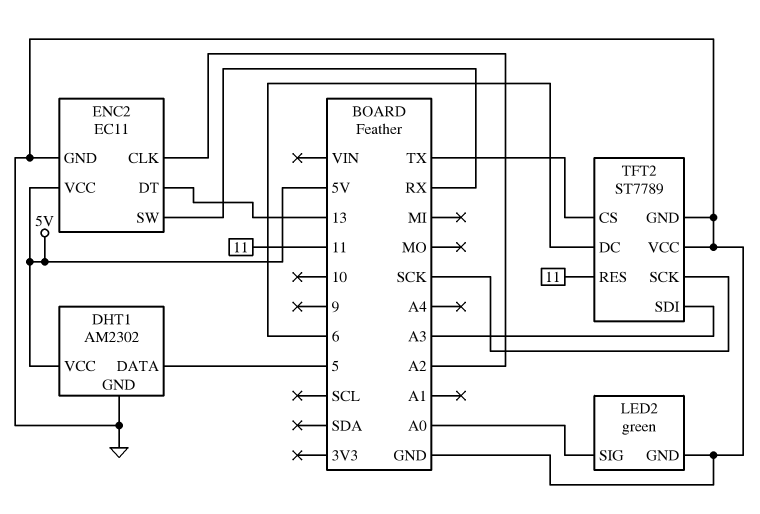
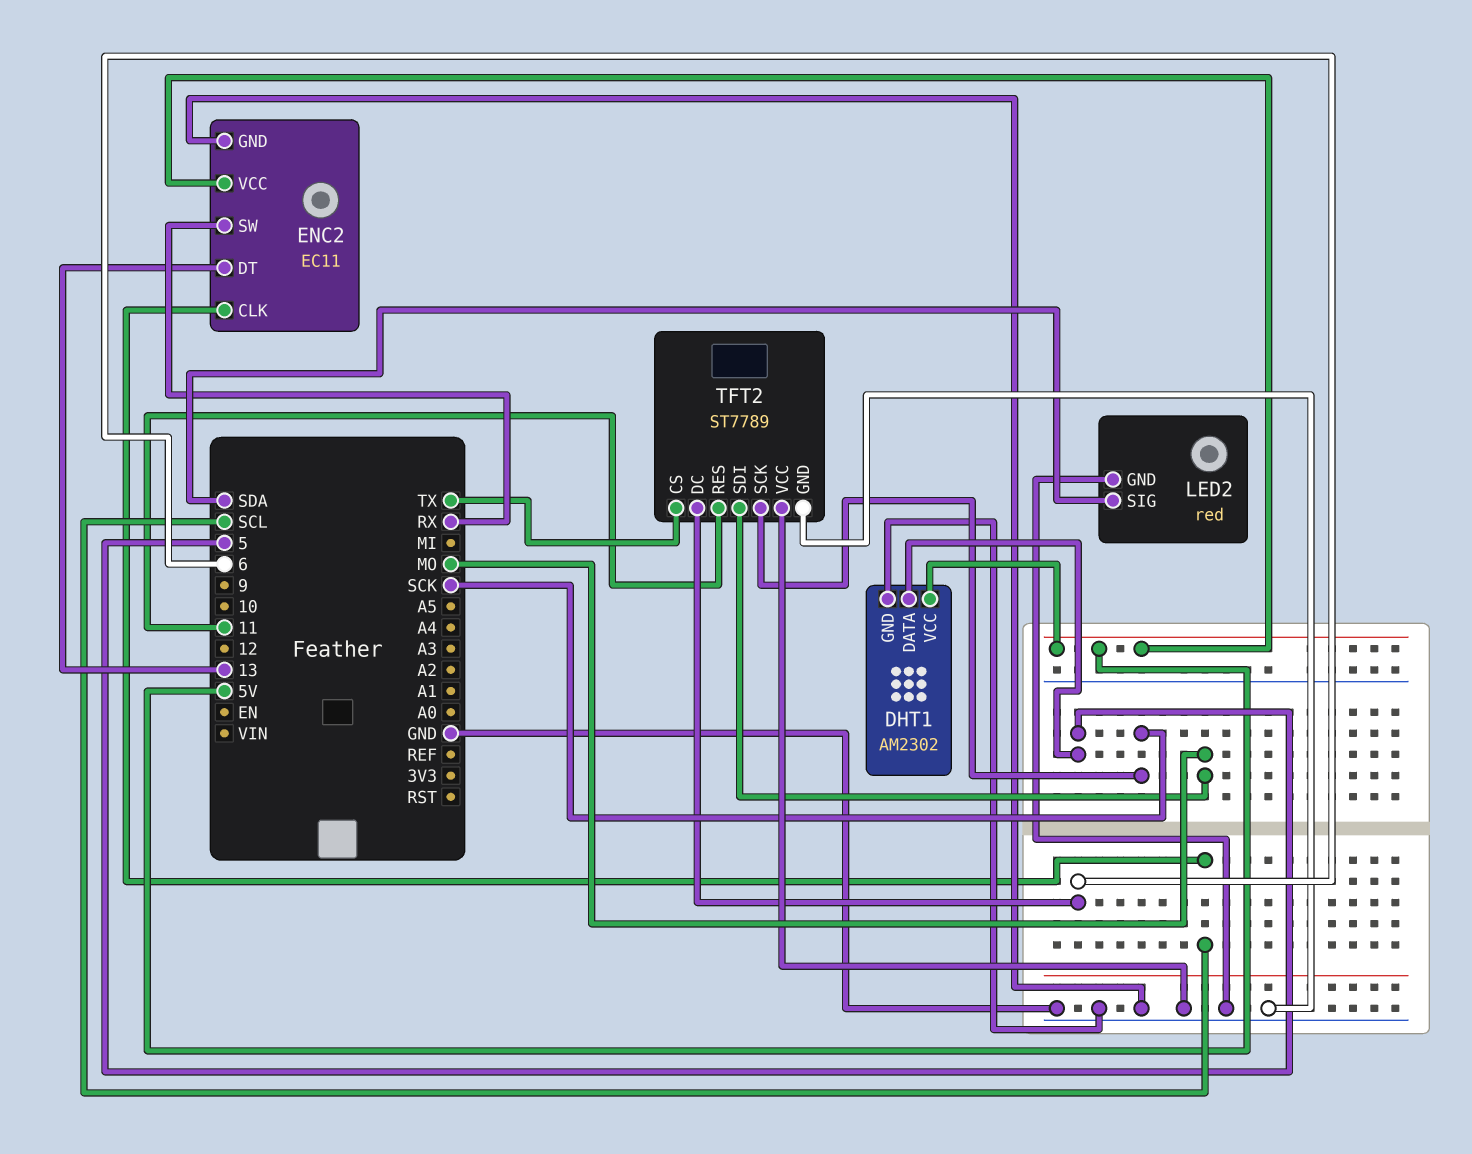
ENC2 pin CLK: A2 -> SCL
LED2: green -> red
LED2 pin SIG: A0 -> SDA
TFT2 pin SDI: A3 -> MO

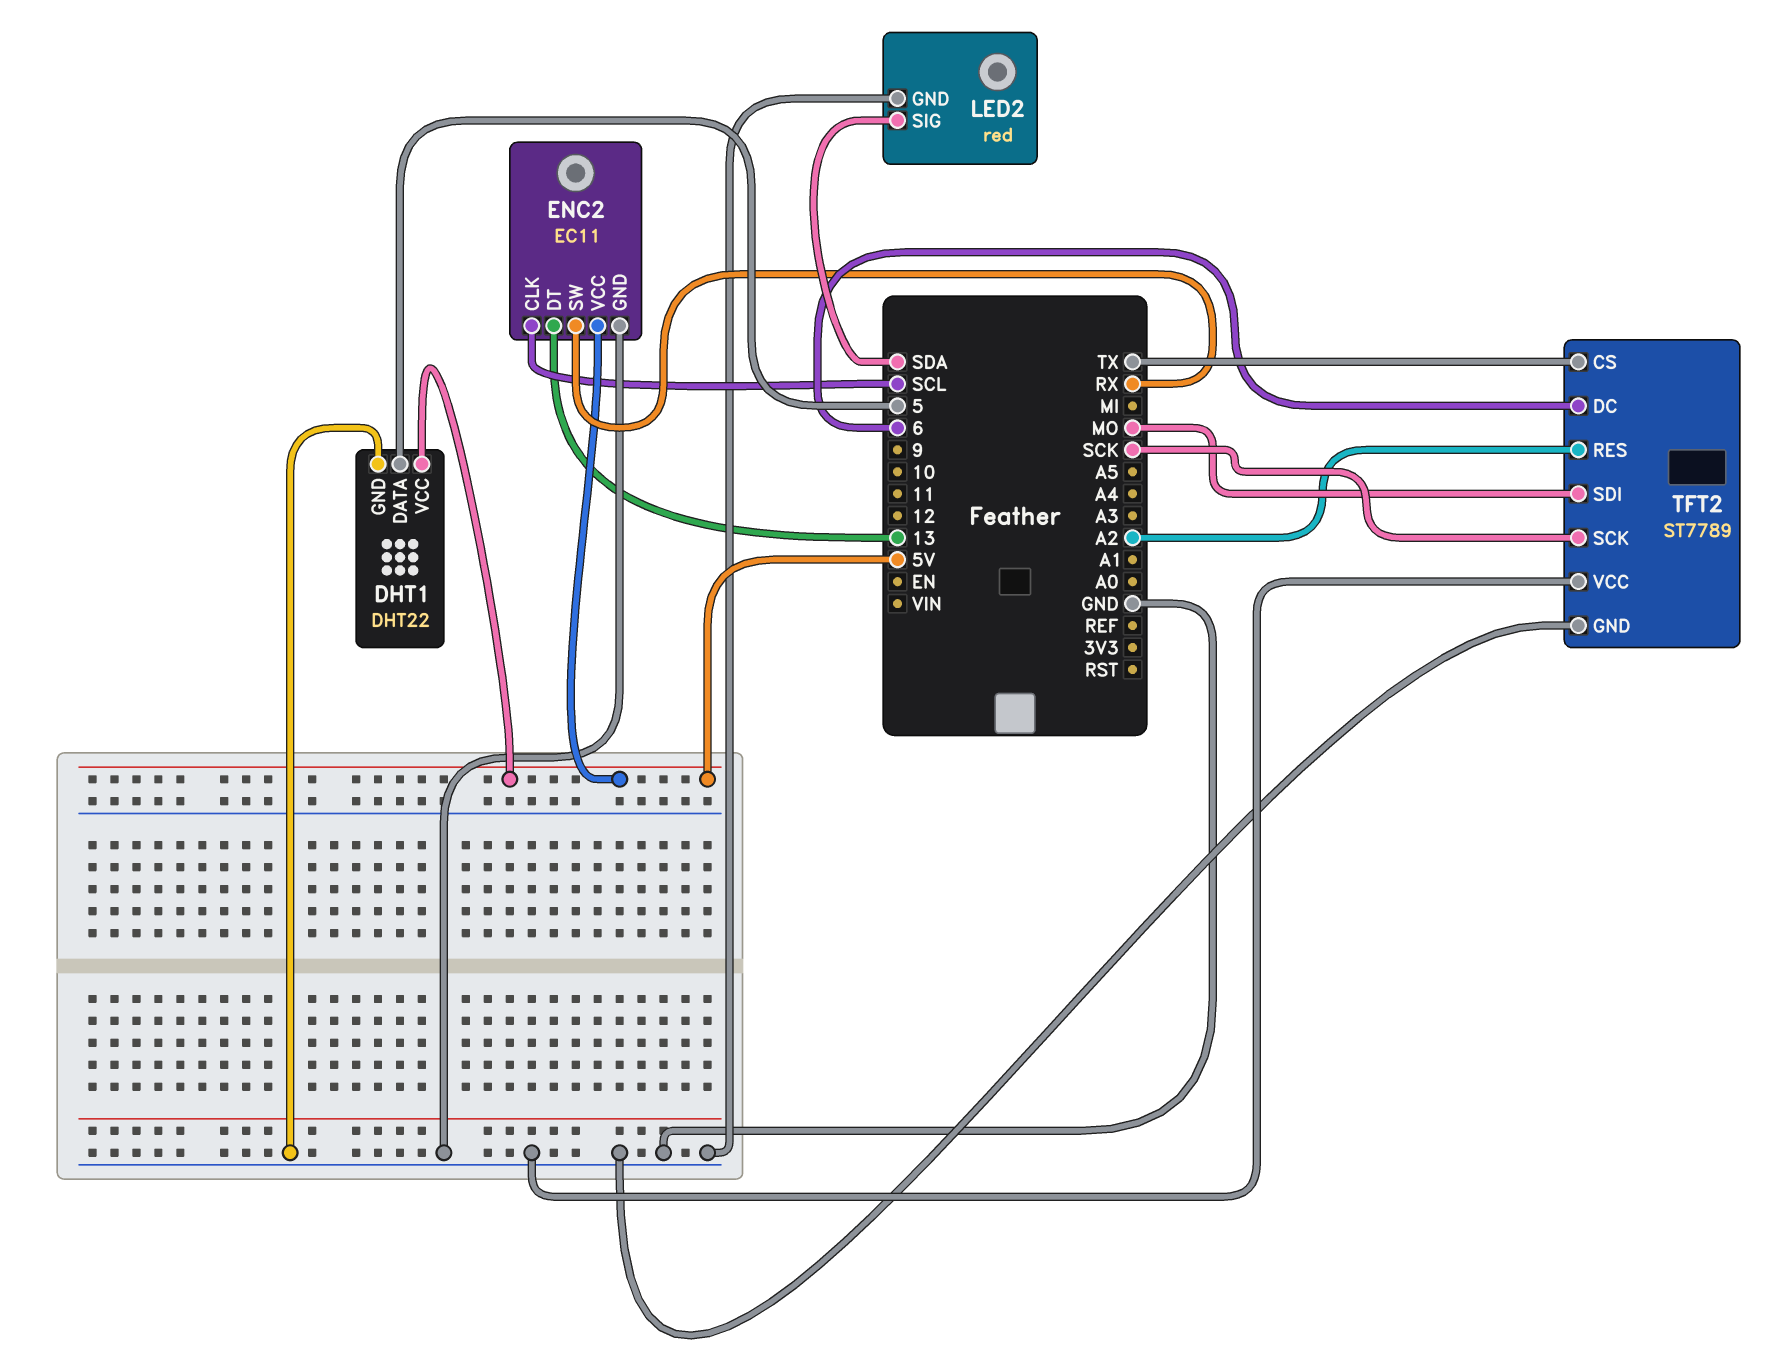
DHT1: AM2302 -> DHT22
TFT2 pin RES: 11 -> A2

